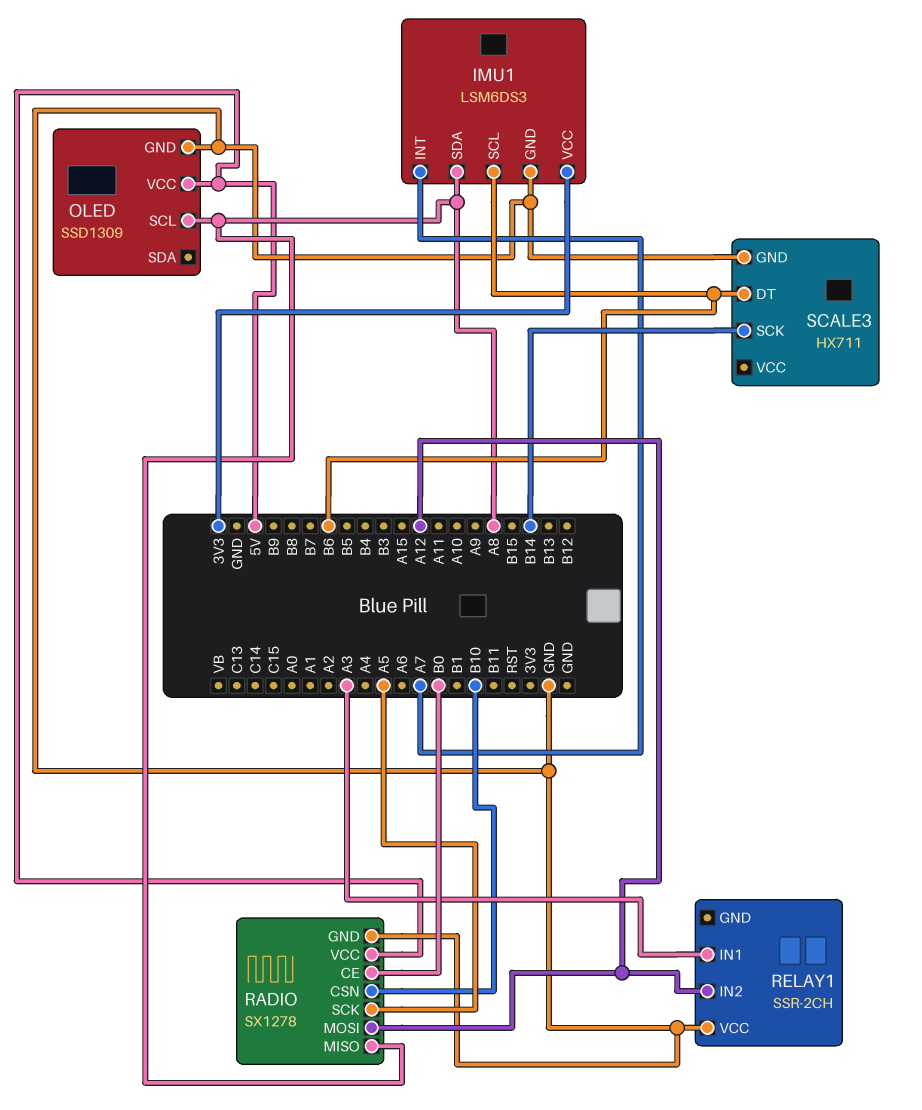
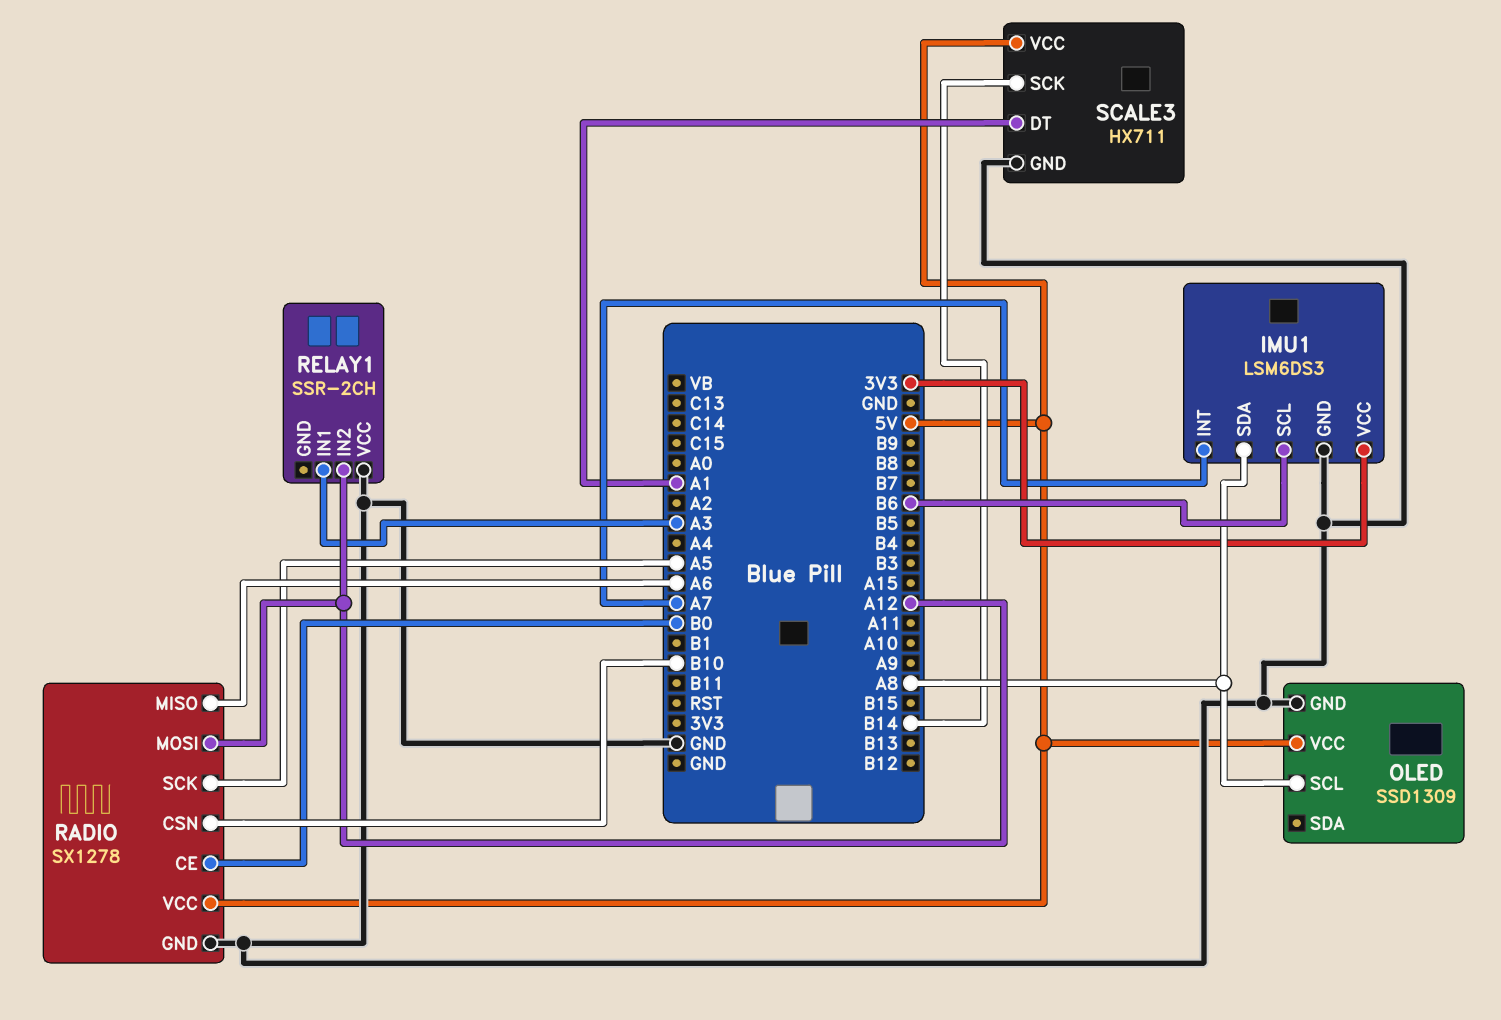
RADIO pin MISO: A8 -> A6
SCALE3 pin DT: B6 -> A1
SCALE3 pin VCC: none -> 5V

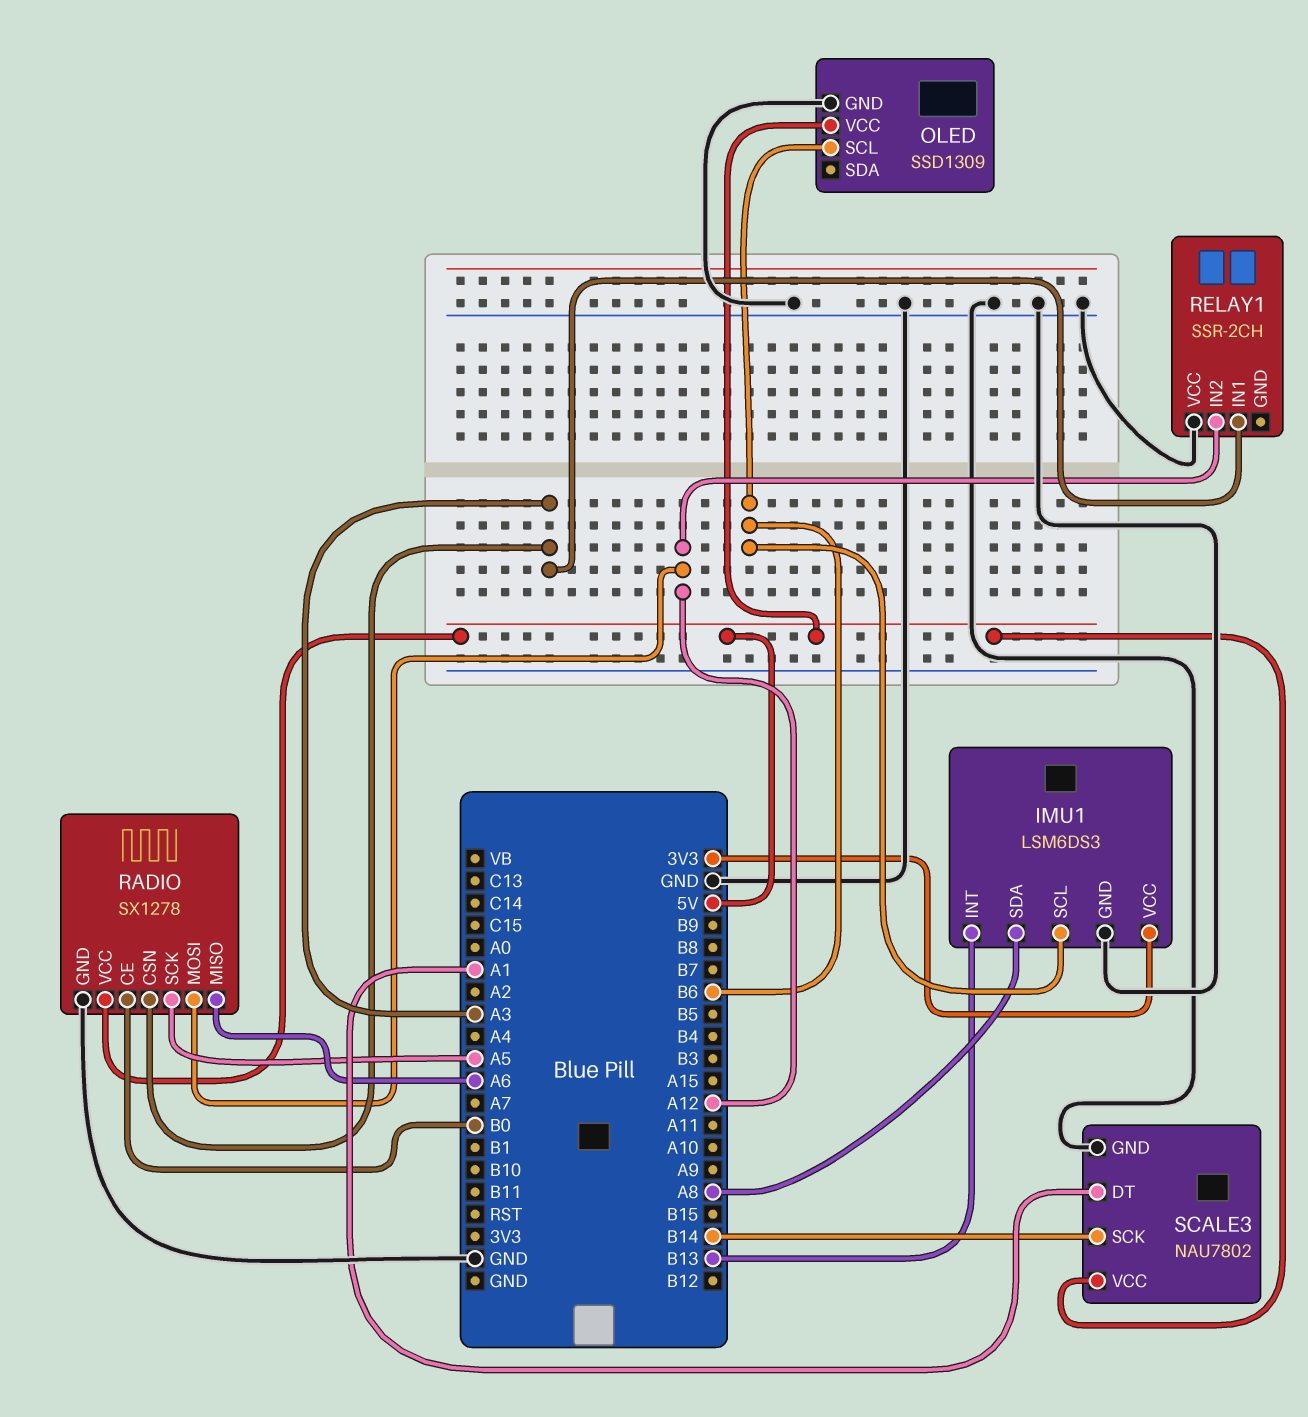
IMU1 pin INT: A7 -> B13
OLED pin SCL: A8 -> B6
RADIO pin CSN: B10 -> A3
SCALE3: HX711 -> NAU7802

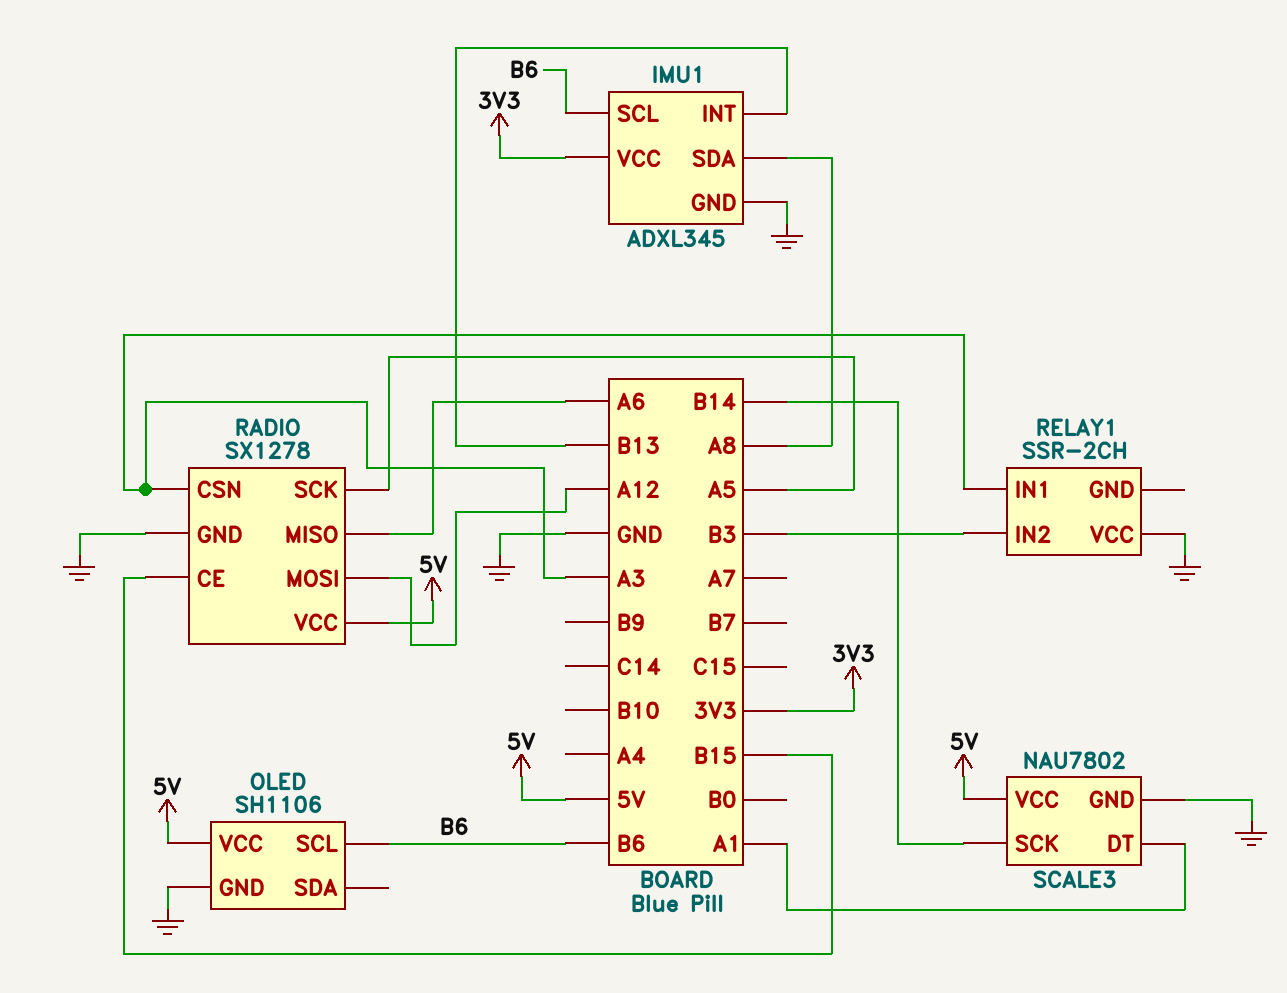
IMU1: LSM6DS3 -> ADXL345
OLED: SSD1309 -> SH1106
RADIO pin CE: B0 -> B15
RELAY1 pin IN2: A12 -> B3

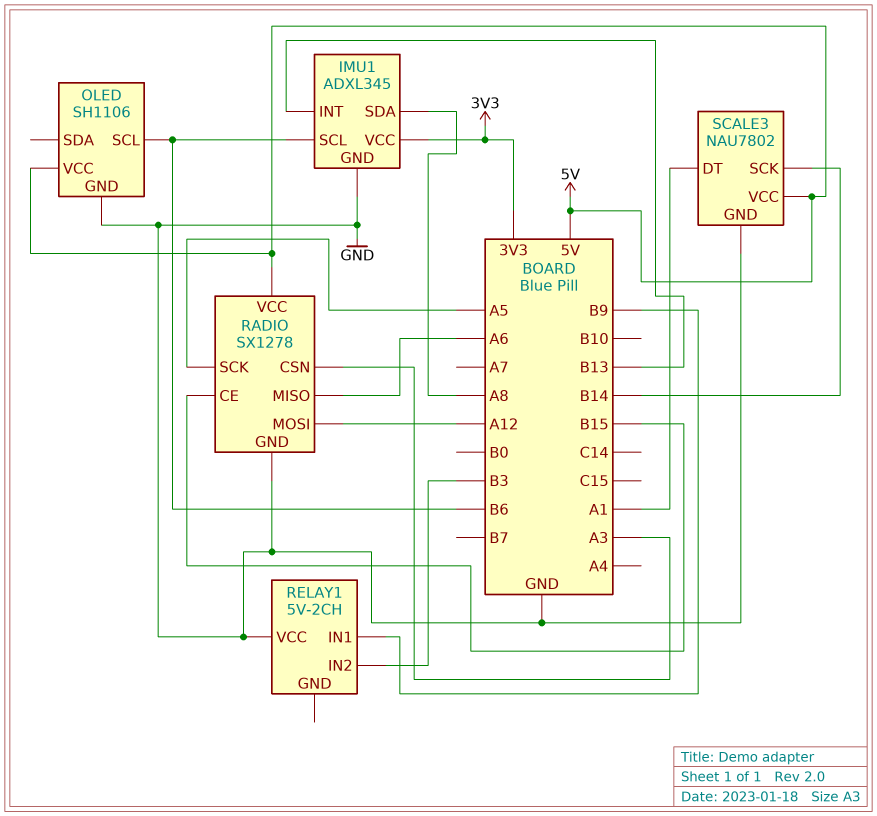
RELAY1: SSR-2CH -> 5V-2CH
RELAY1 pin IN1: A3 -> B9

